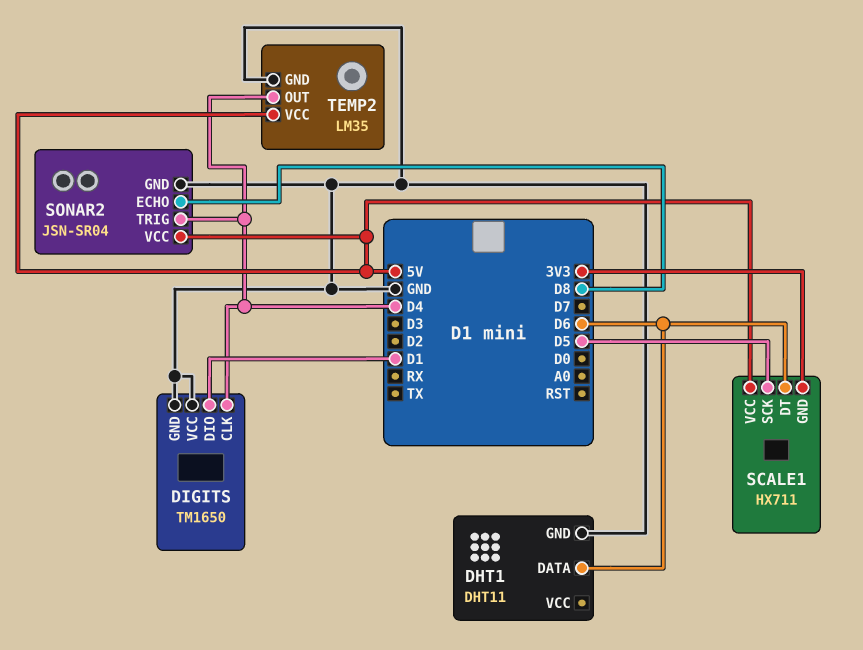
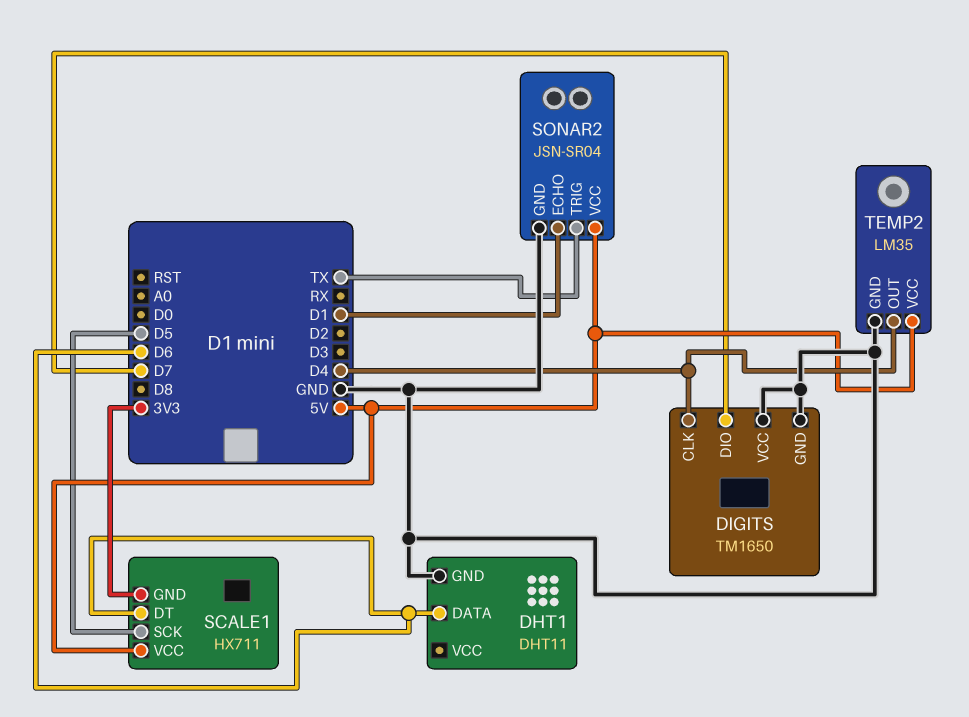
DIGITS pin DIO: D1 -> D7
SONAR2 pin ECHO: D8 -> D1
SONAR2 pin TRIG: D4 -> TX

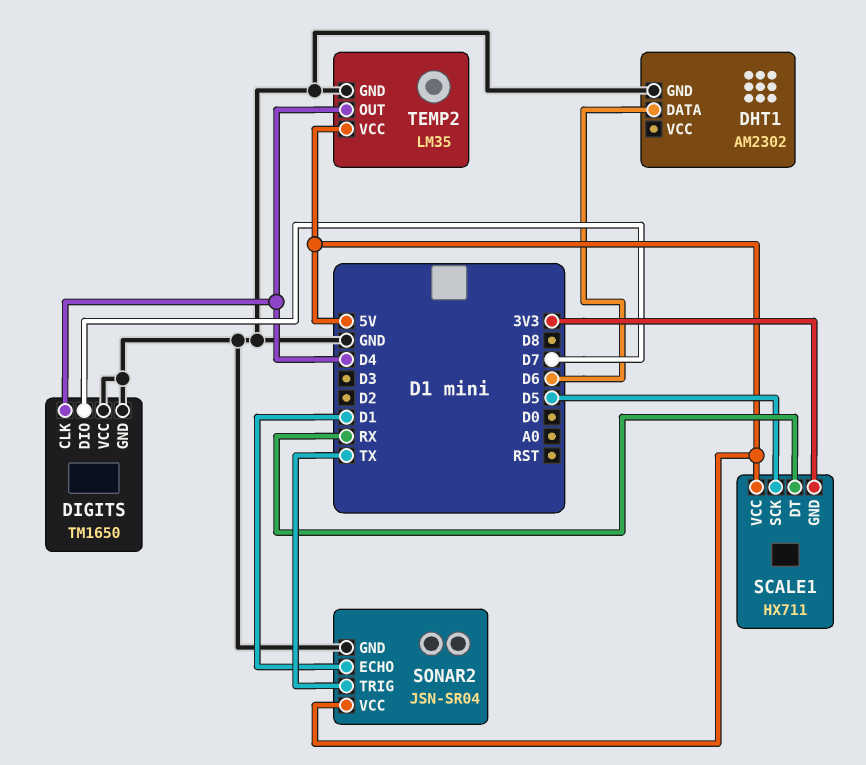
DHT1: DHT11 -> AM2302
SCALE1 pin DT: D6 -> RX

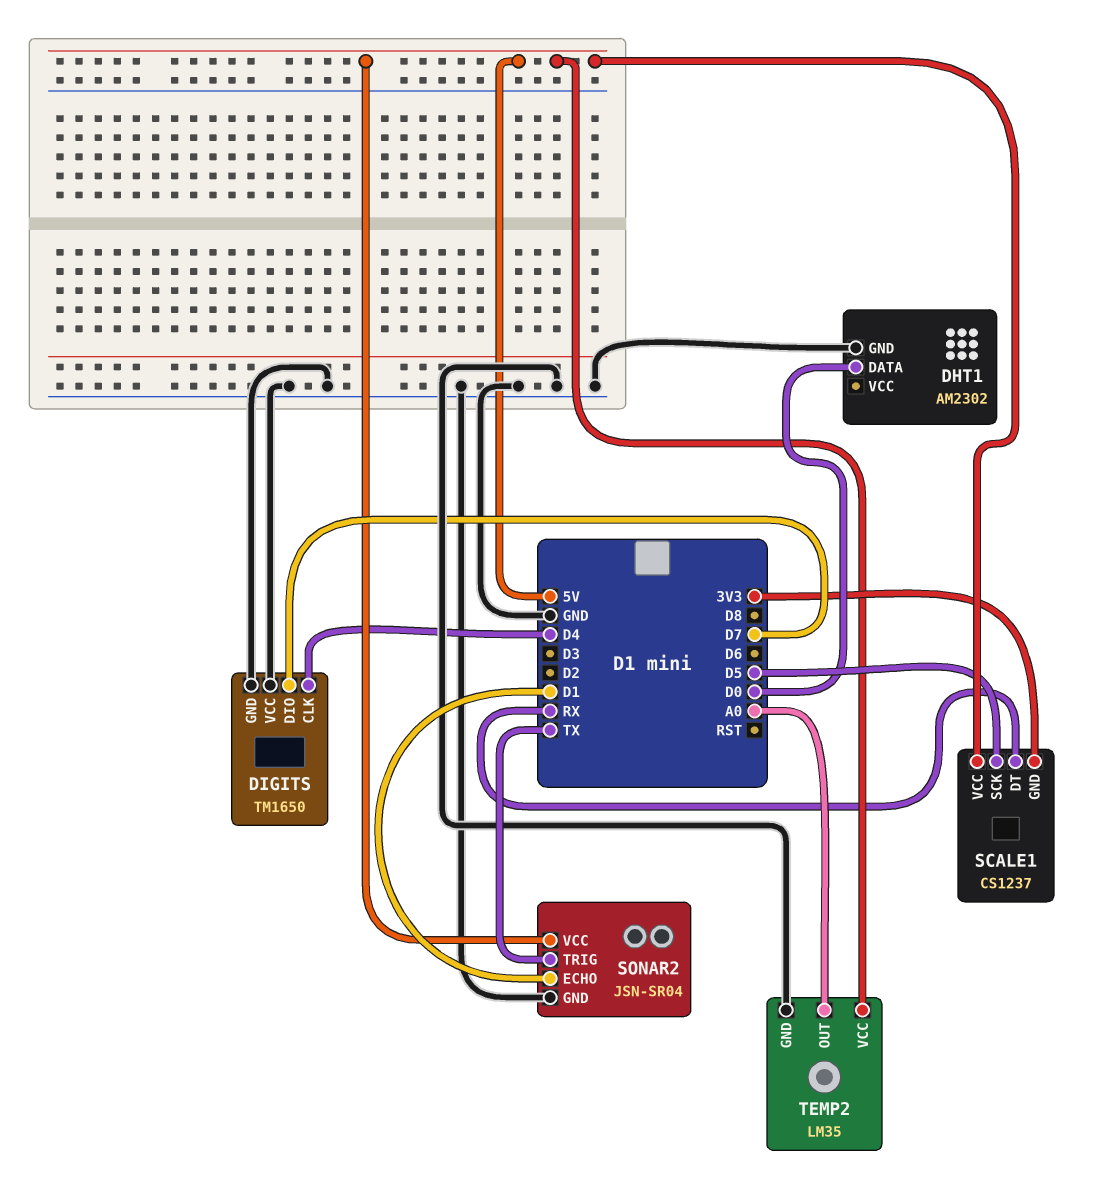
DHT1 pin DATA: D6 -> D0
SCALE1: HX711 -> CS1237
TEMP2 pin OUT: D4 -> A0

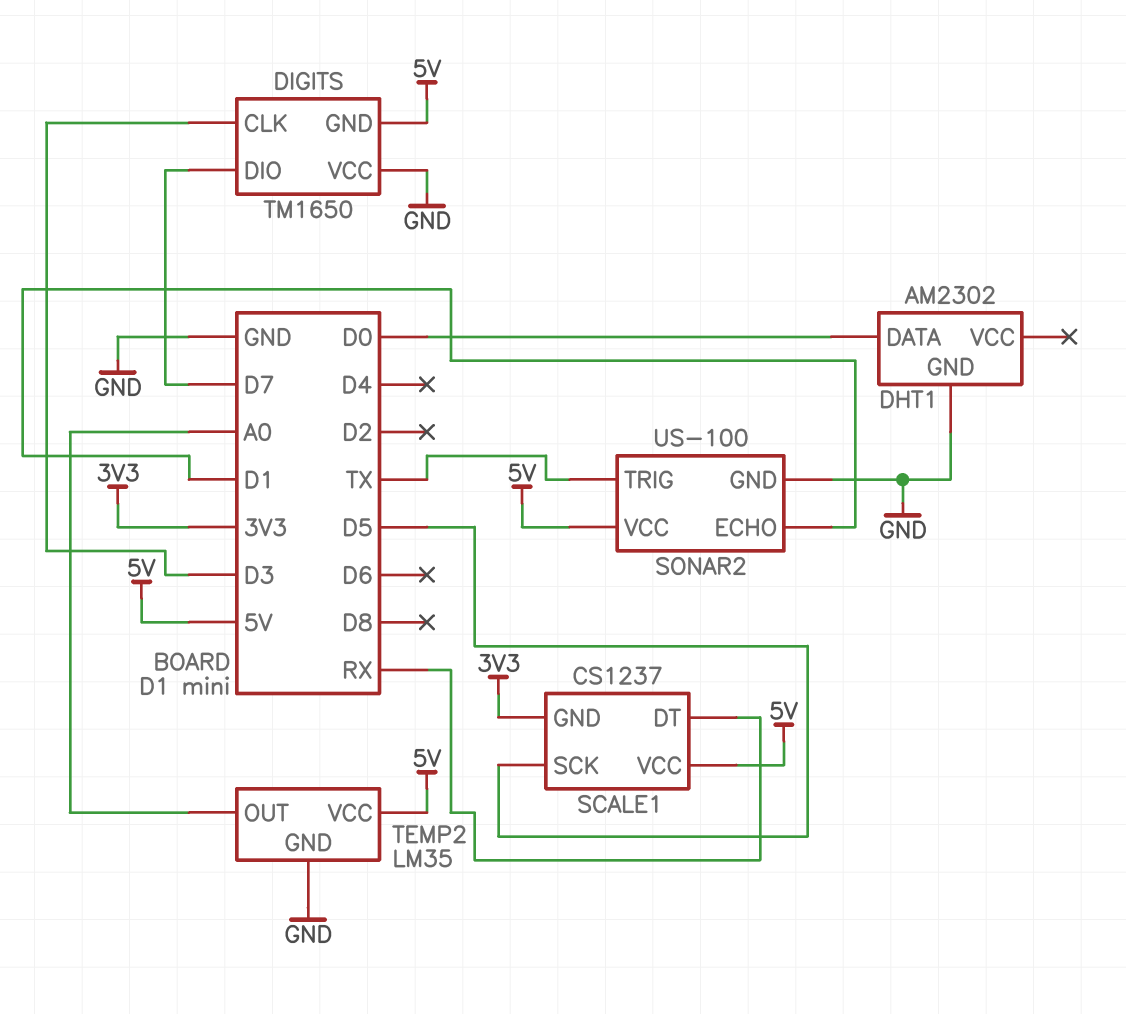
DIGITS pin CLK: D4 -> D3
DIGITS pin GND: GND -> 5V
SONAR2: JSN-SR04 -> US-100

